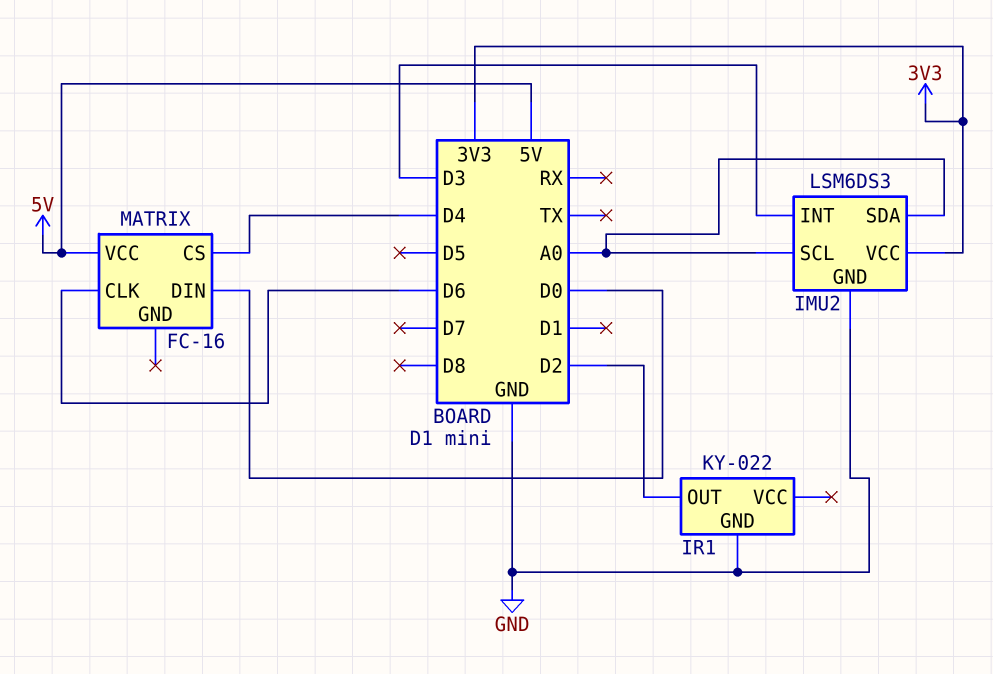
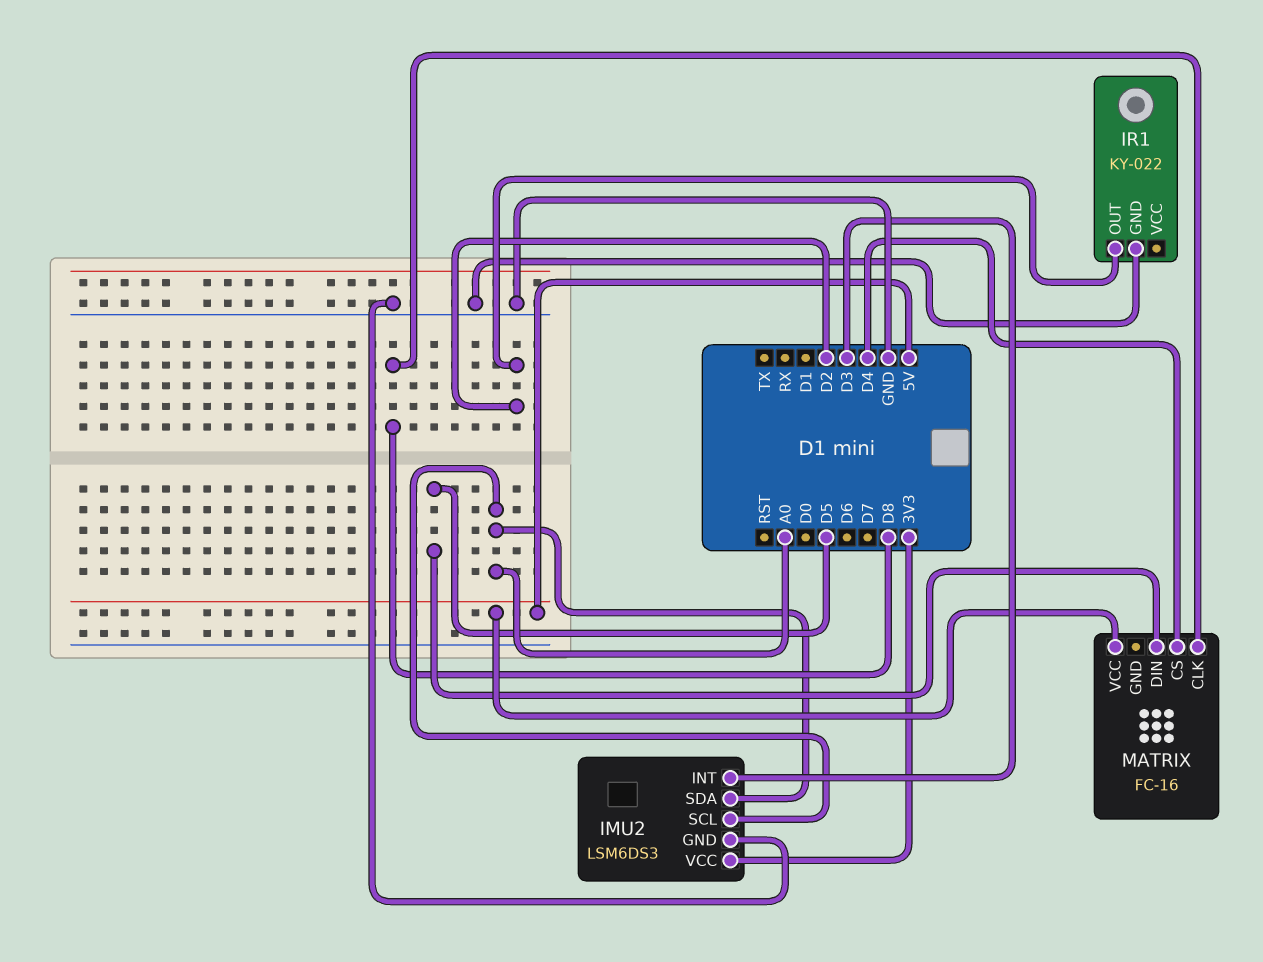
MATRIX pin CLK: D6 -> D8
MATRIX pin DIN: D0 -> D5

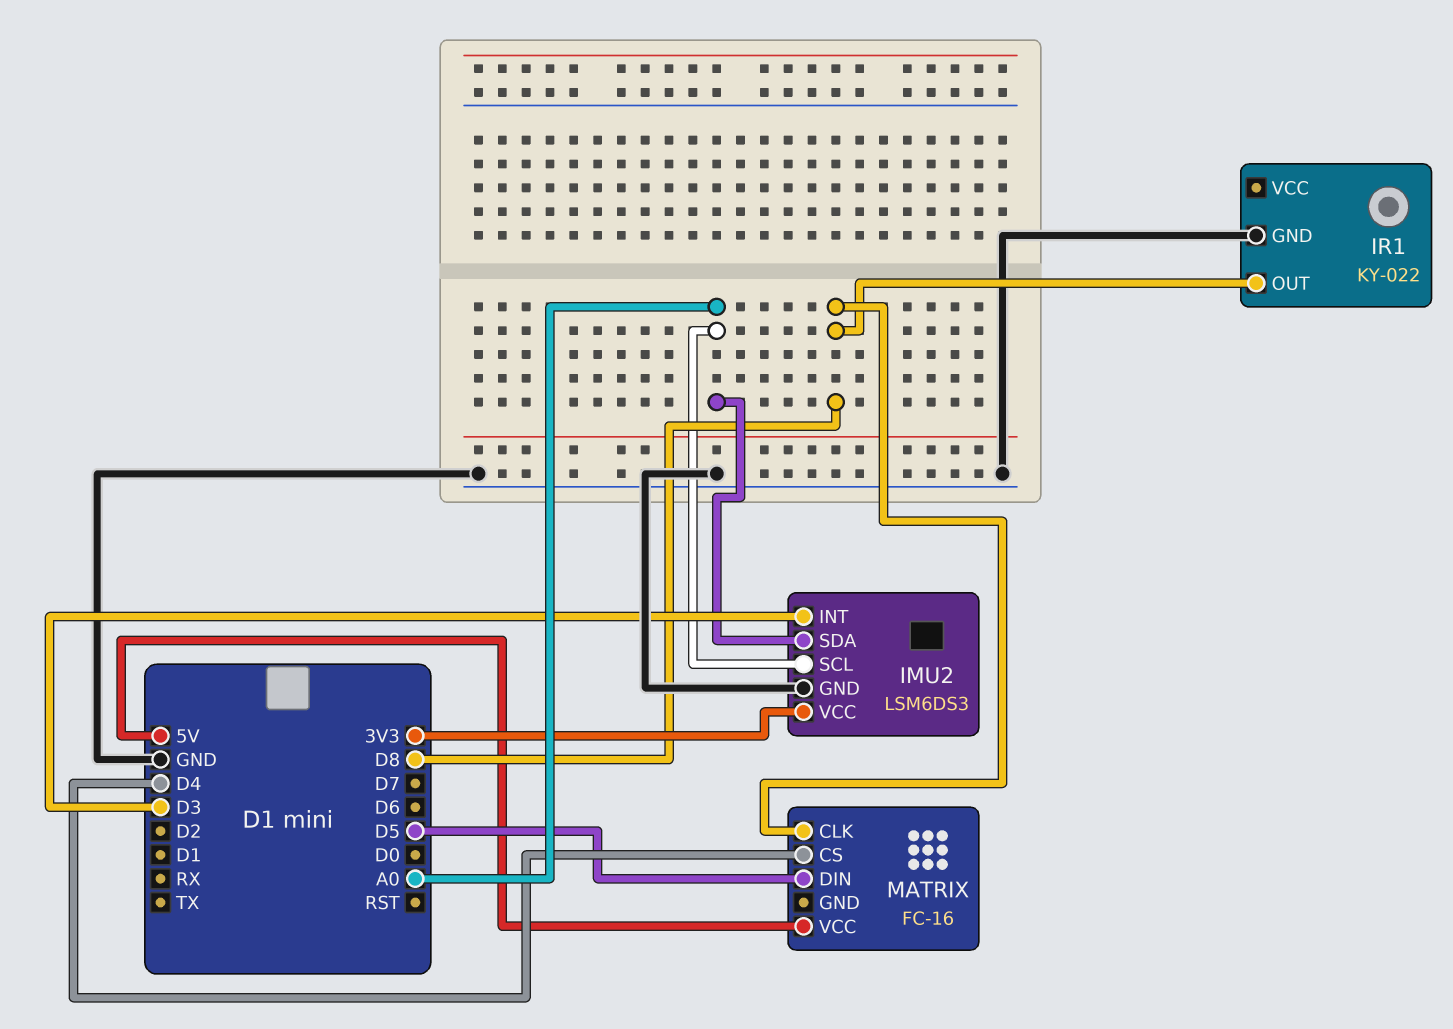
IR1 pin OUT: D2 -> D8

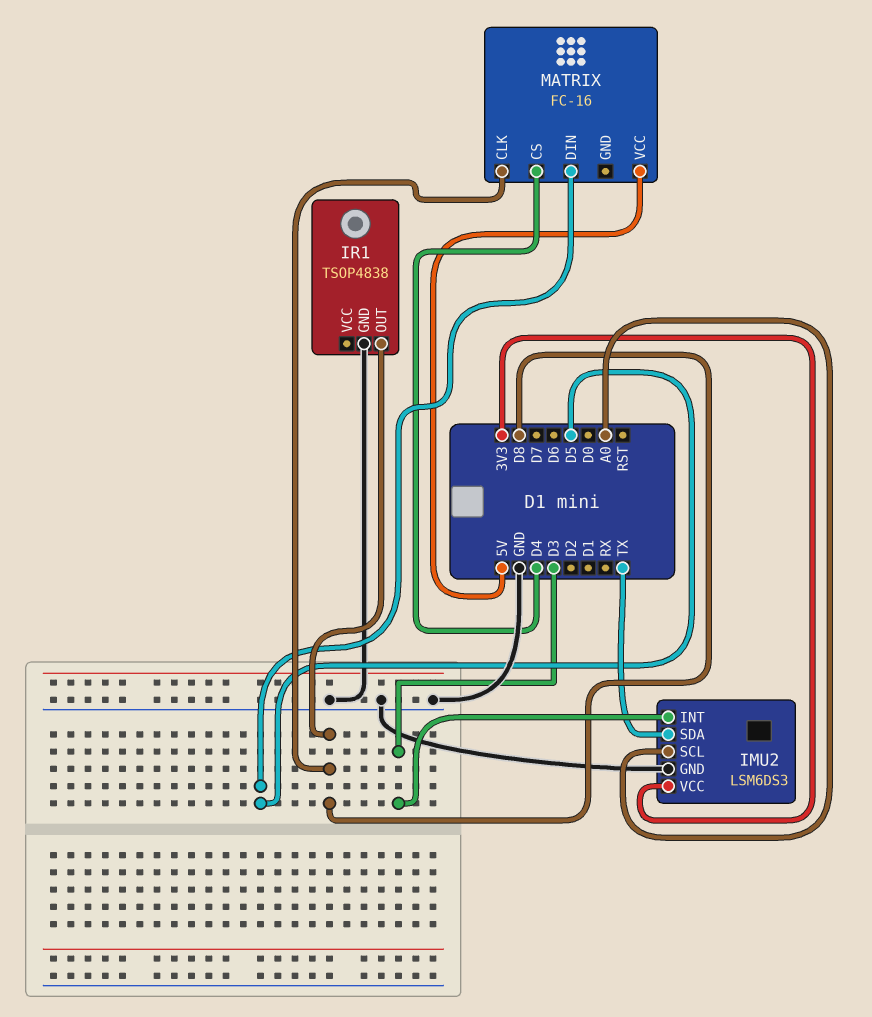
IMU2 pin SDA: A0 -> TX
IR1: KY-022 -> TSOP4838

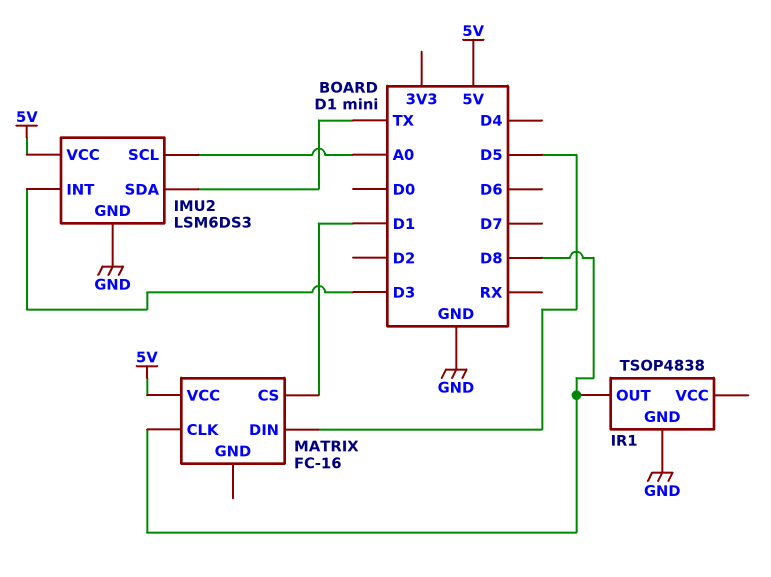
IMU2 pin VCC: 3V3 -> 5V
MATRIX pin CS: D4 -> D1

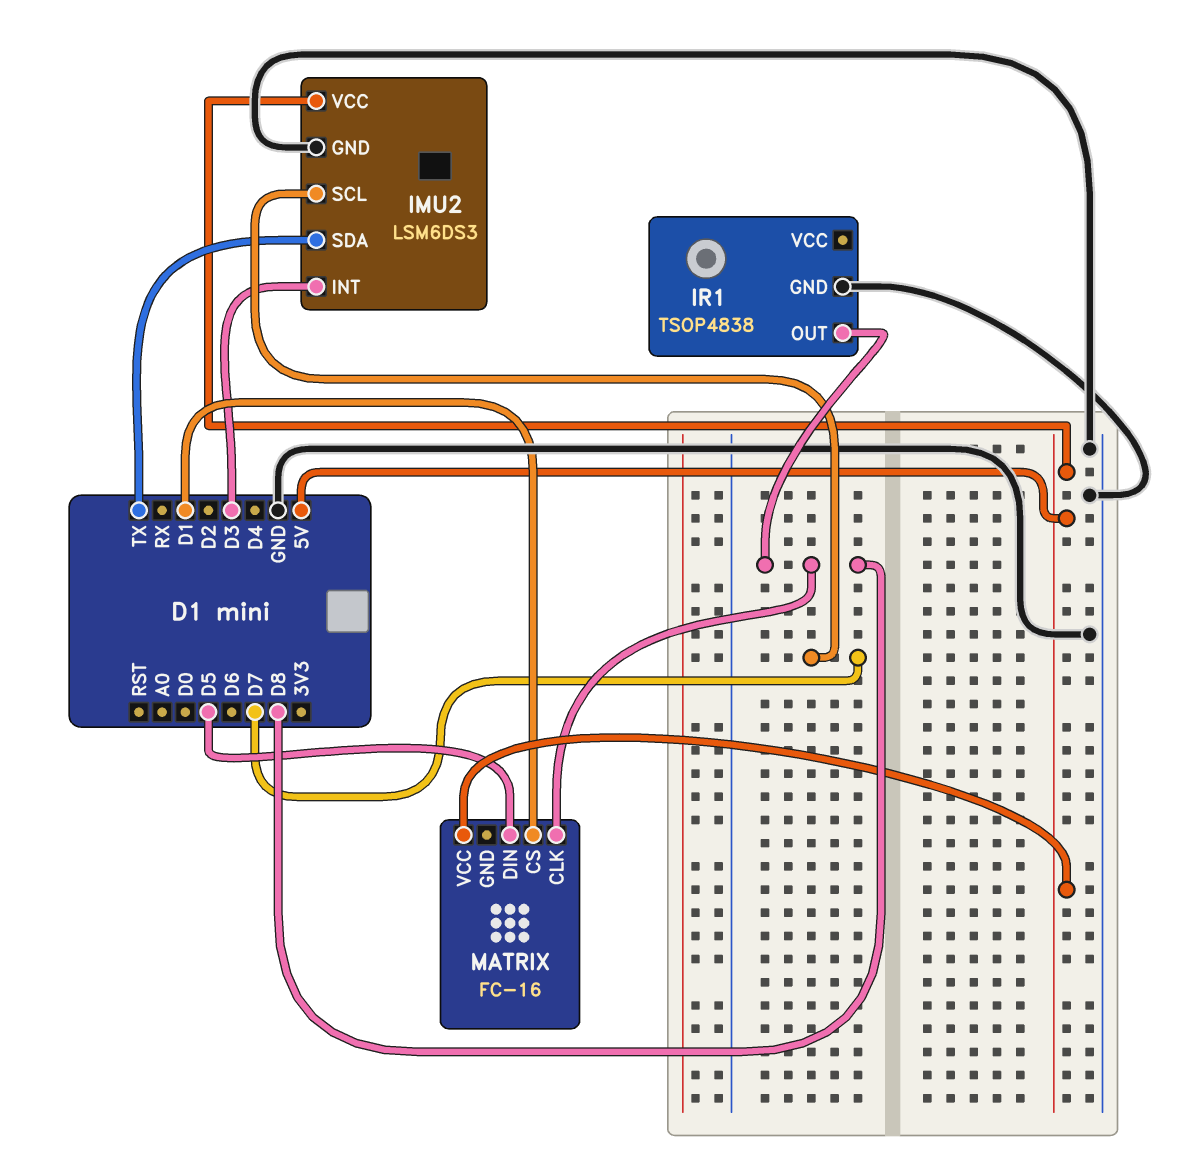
IMU2 pin SCL: A0 -> D7

